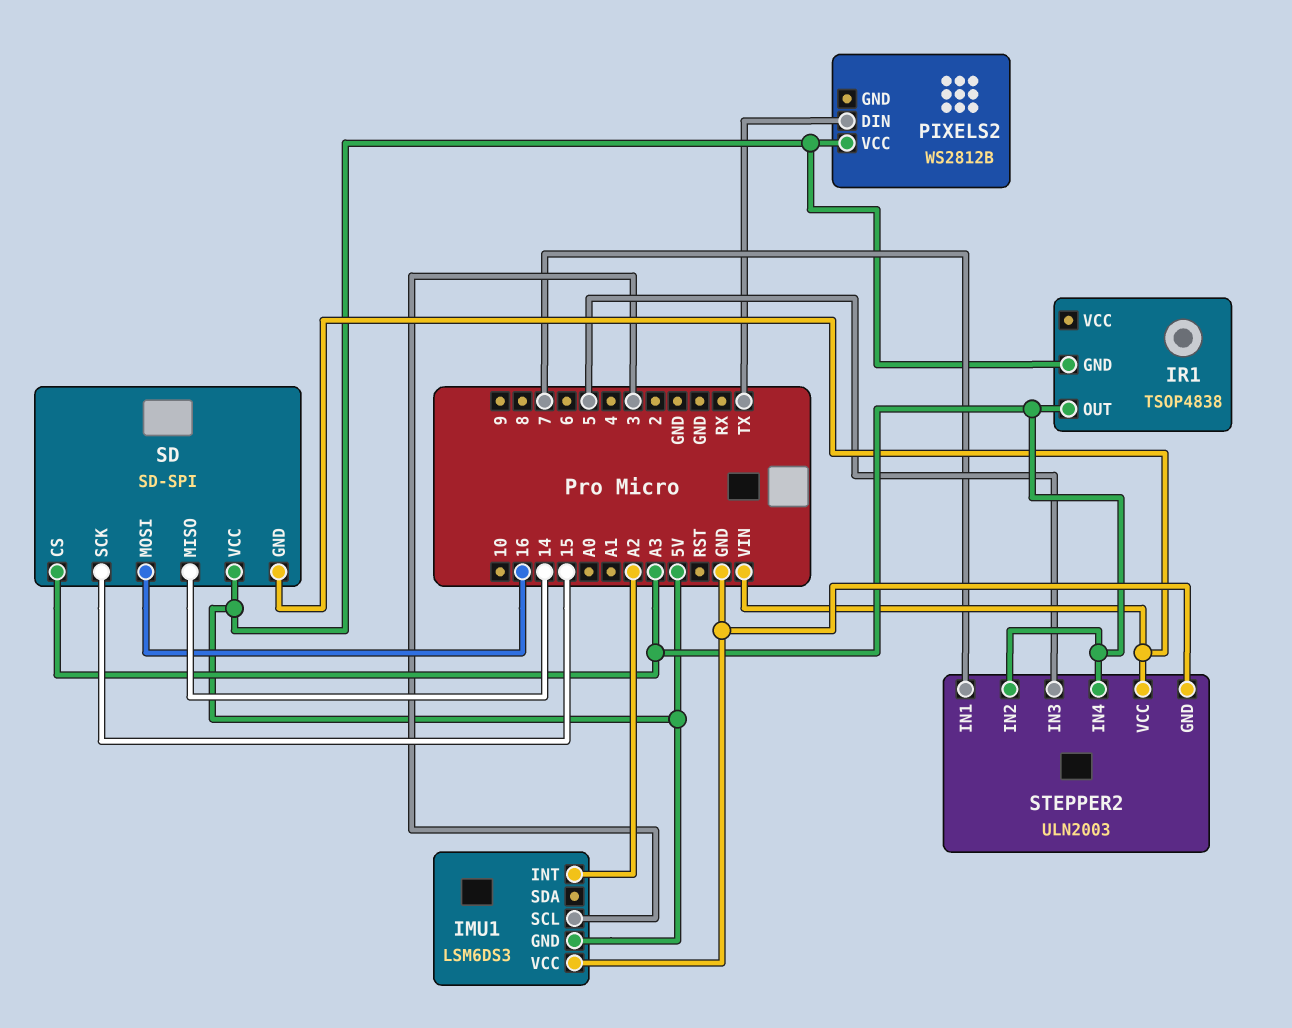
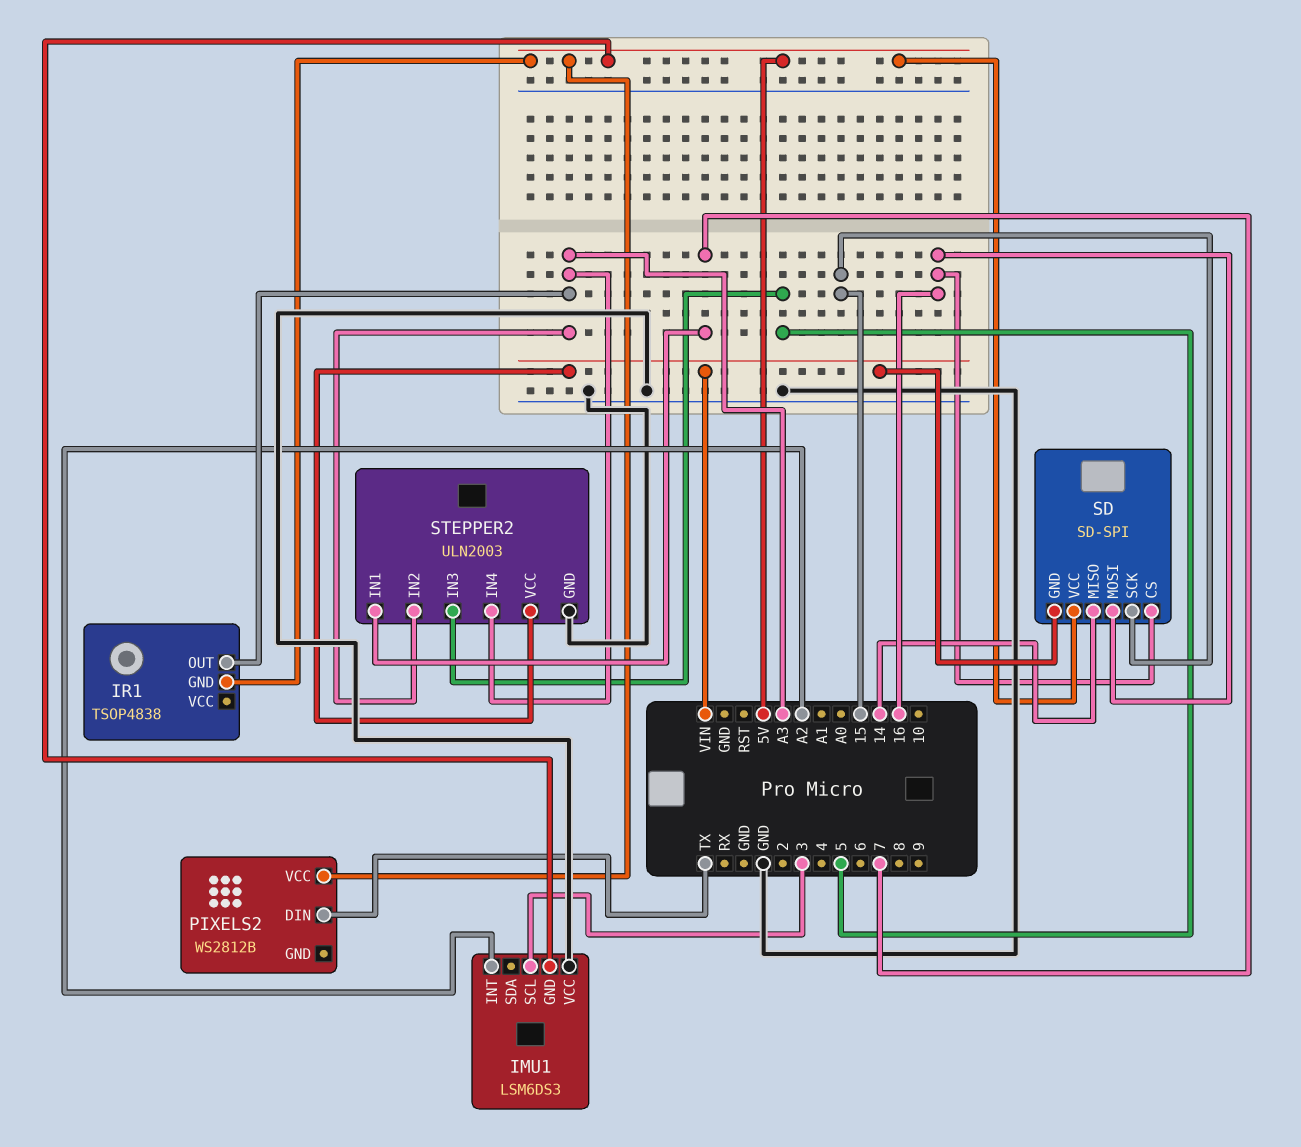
SD pin CS: A3 -> 16

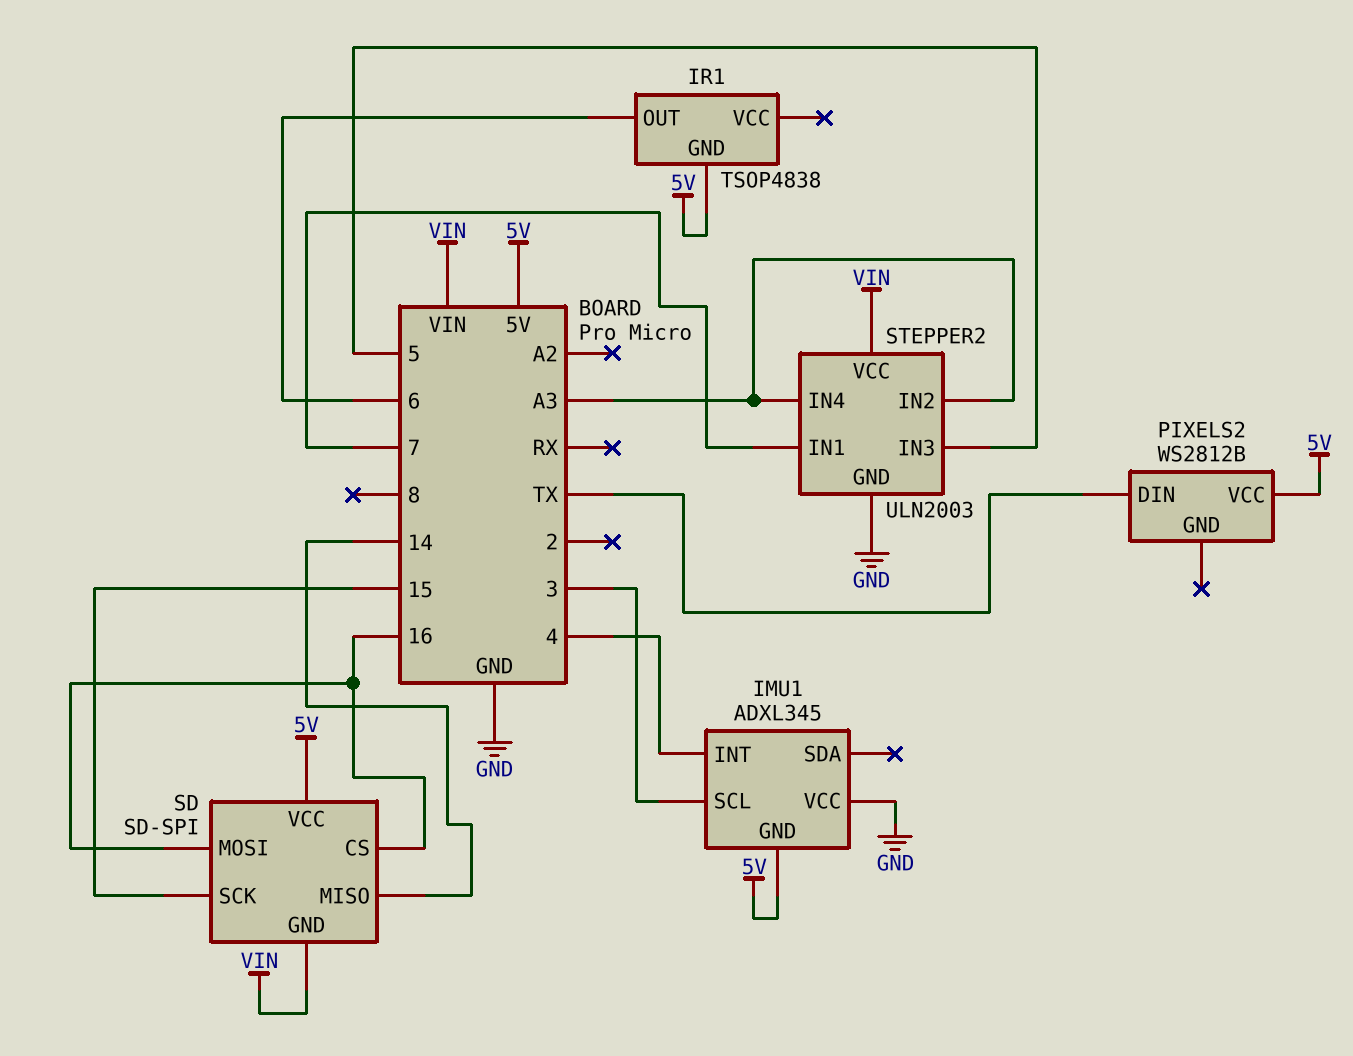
IMU1: LSM6DS3 -> ADXL345
IMU1 pin INT: A2 -> 4
IR1 pin OUT: A3 -> 6

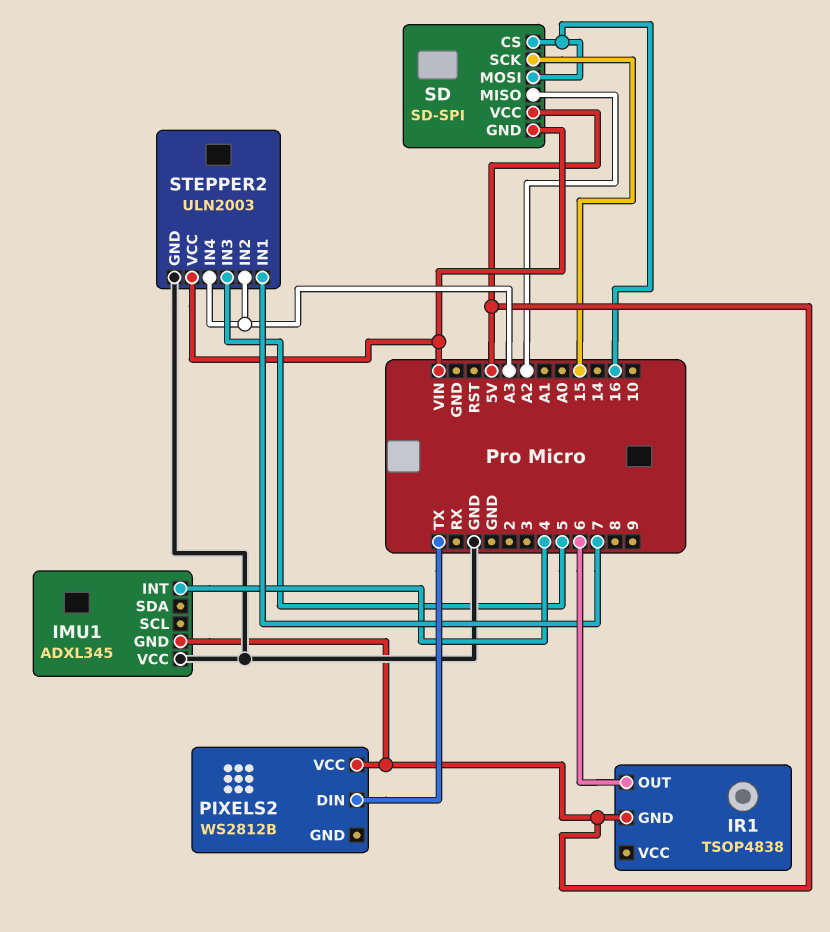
IMU1 pin SCL: 3 -> none
SD pin MISO: 14 -> A2

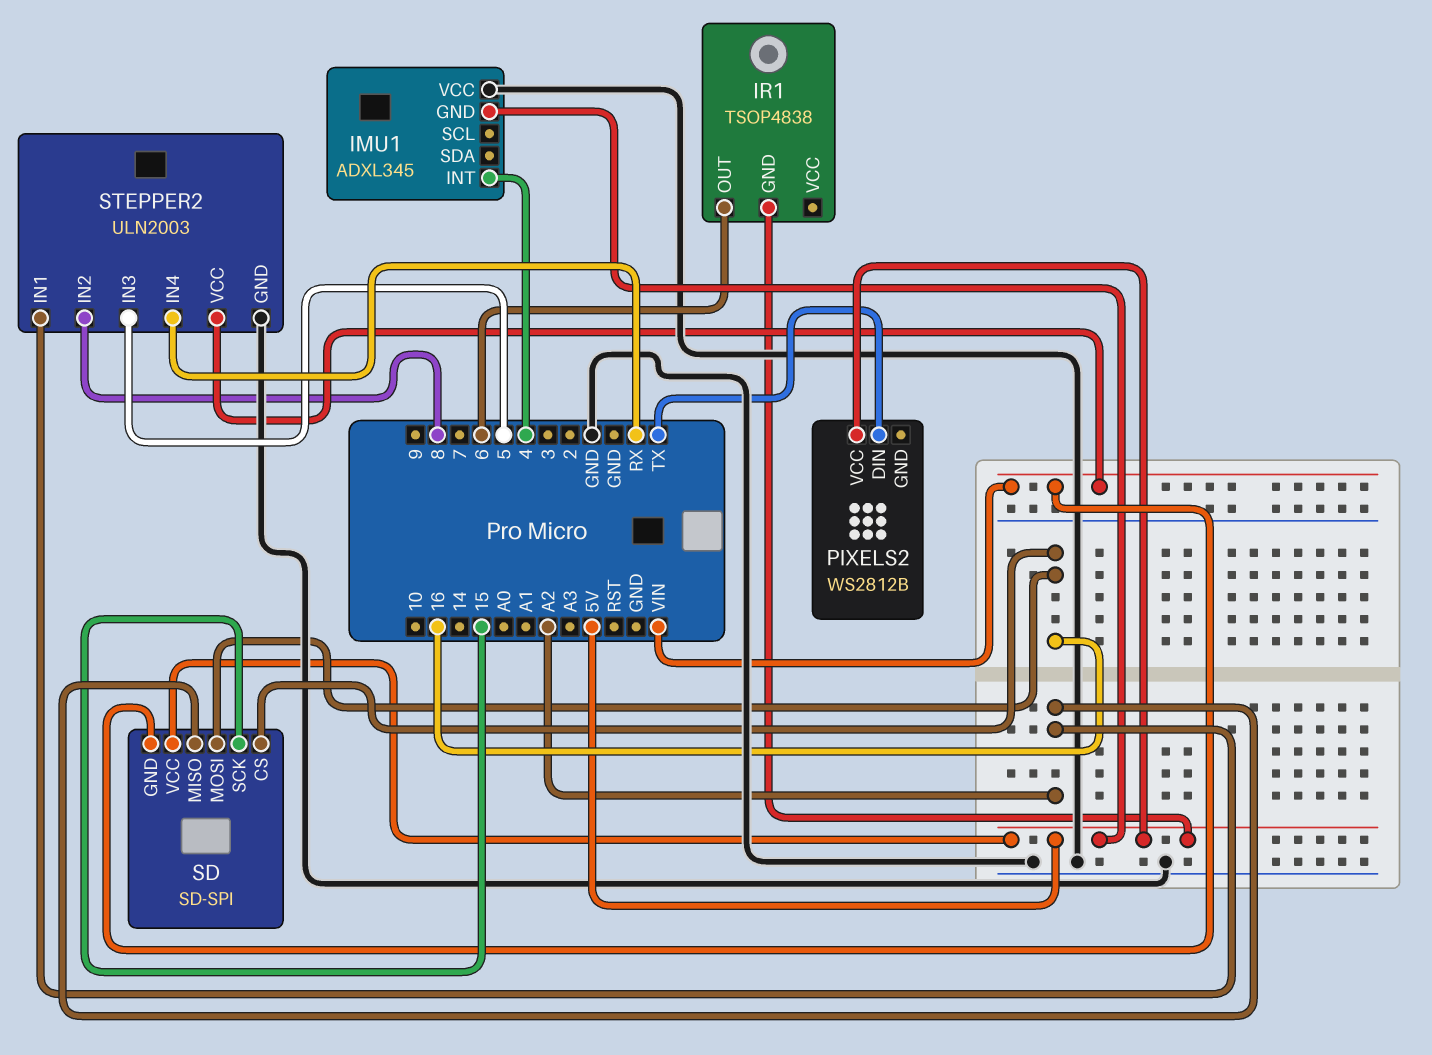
STEPPER2 pin IN1: 7 -> A2
STEPPER2 pin IN2: A3 -> 8
STEPPER2 pin IN4: A3 -> RX

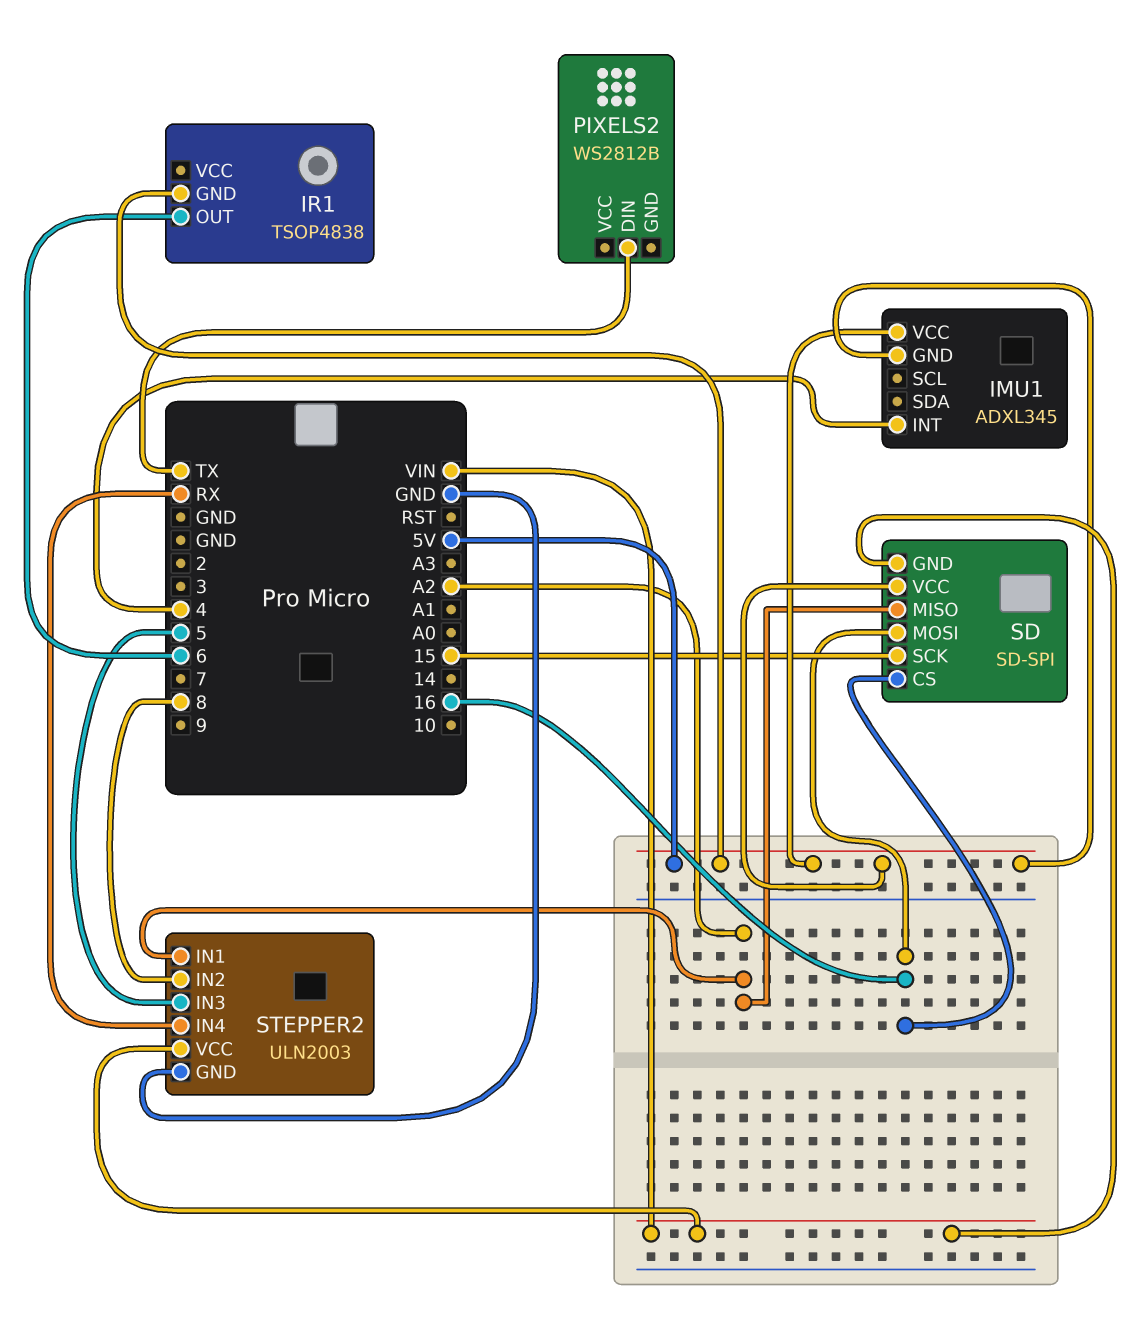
IMU1 pin VCC: GND -> 5V
PIXELS2 pin VCC: 5V -> none

